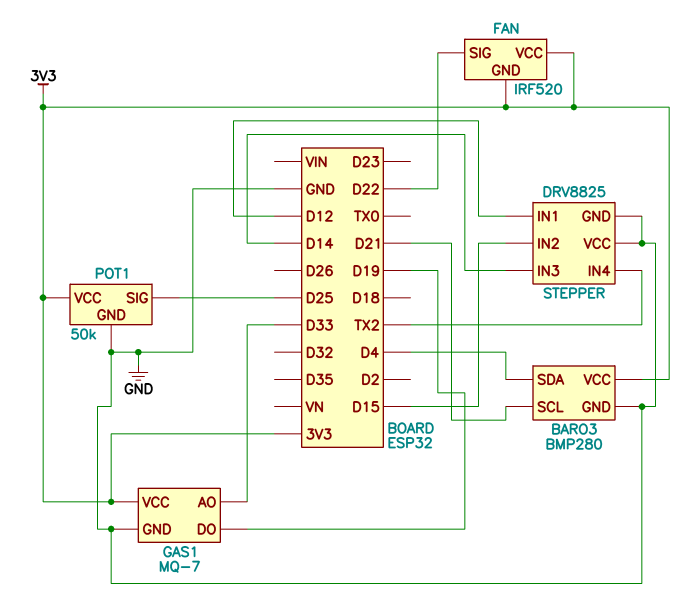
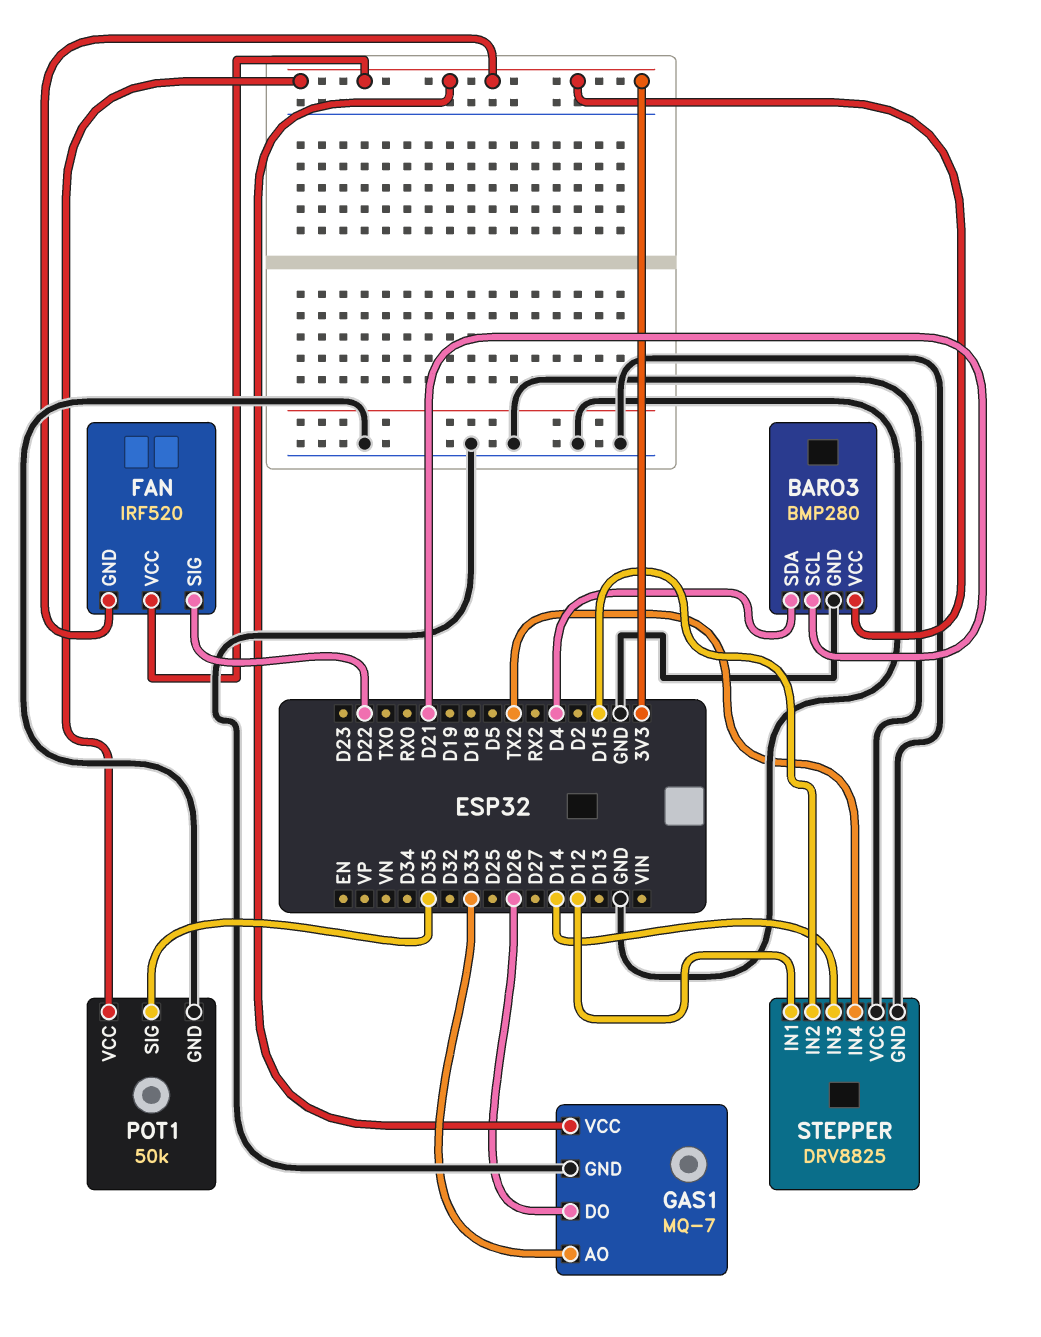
GAS1 pin DO: D19 -> D26
POT1 pin SIG: D25 -> D35

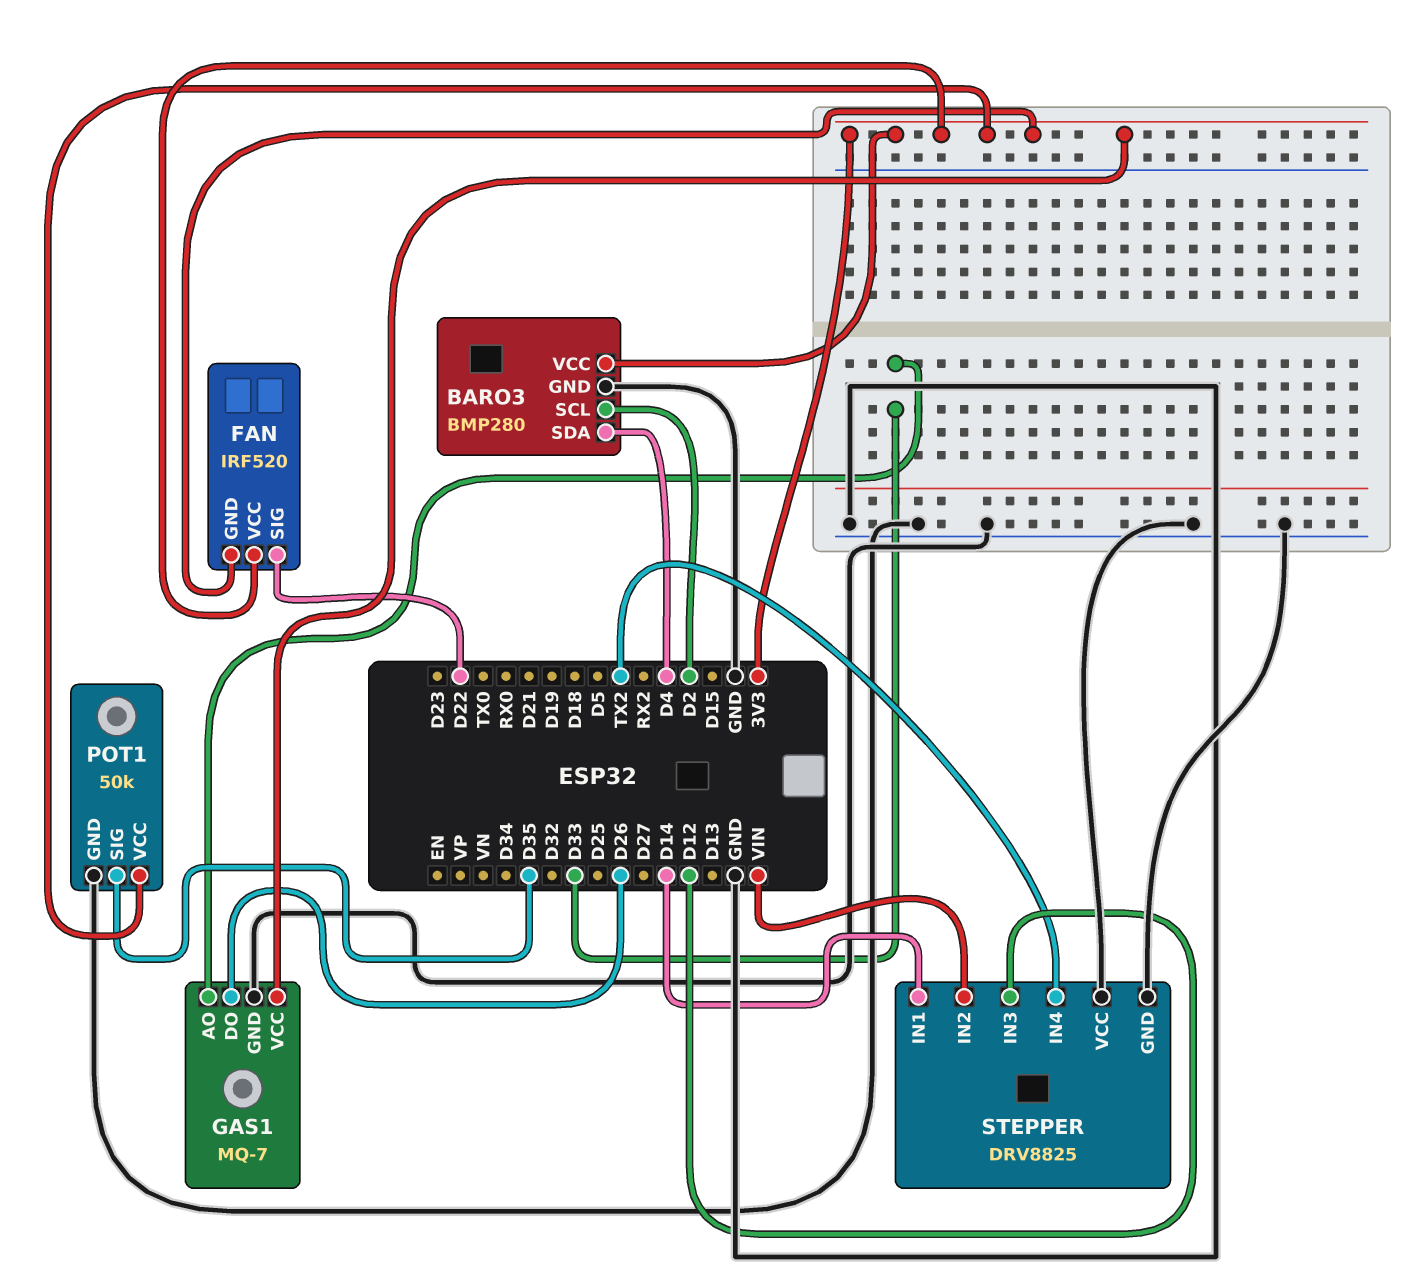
BARO3 pin SCL: D21 -> D2
STEPPER pin IN1: D12 -> D14
STEPPER pin IN2: D15 -> VIN
STEPPER pin IN3: D14 -> D12

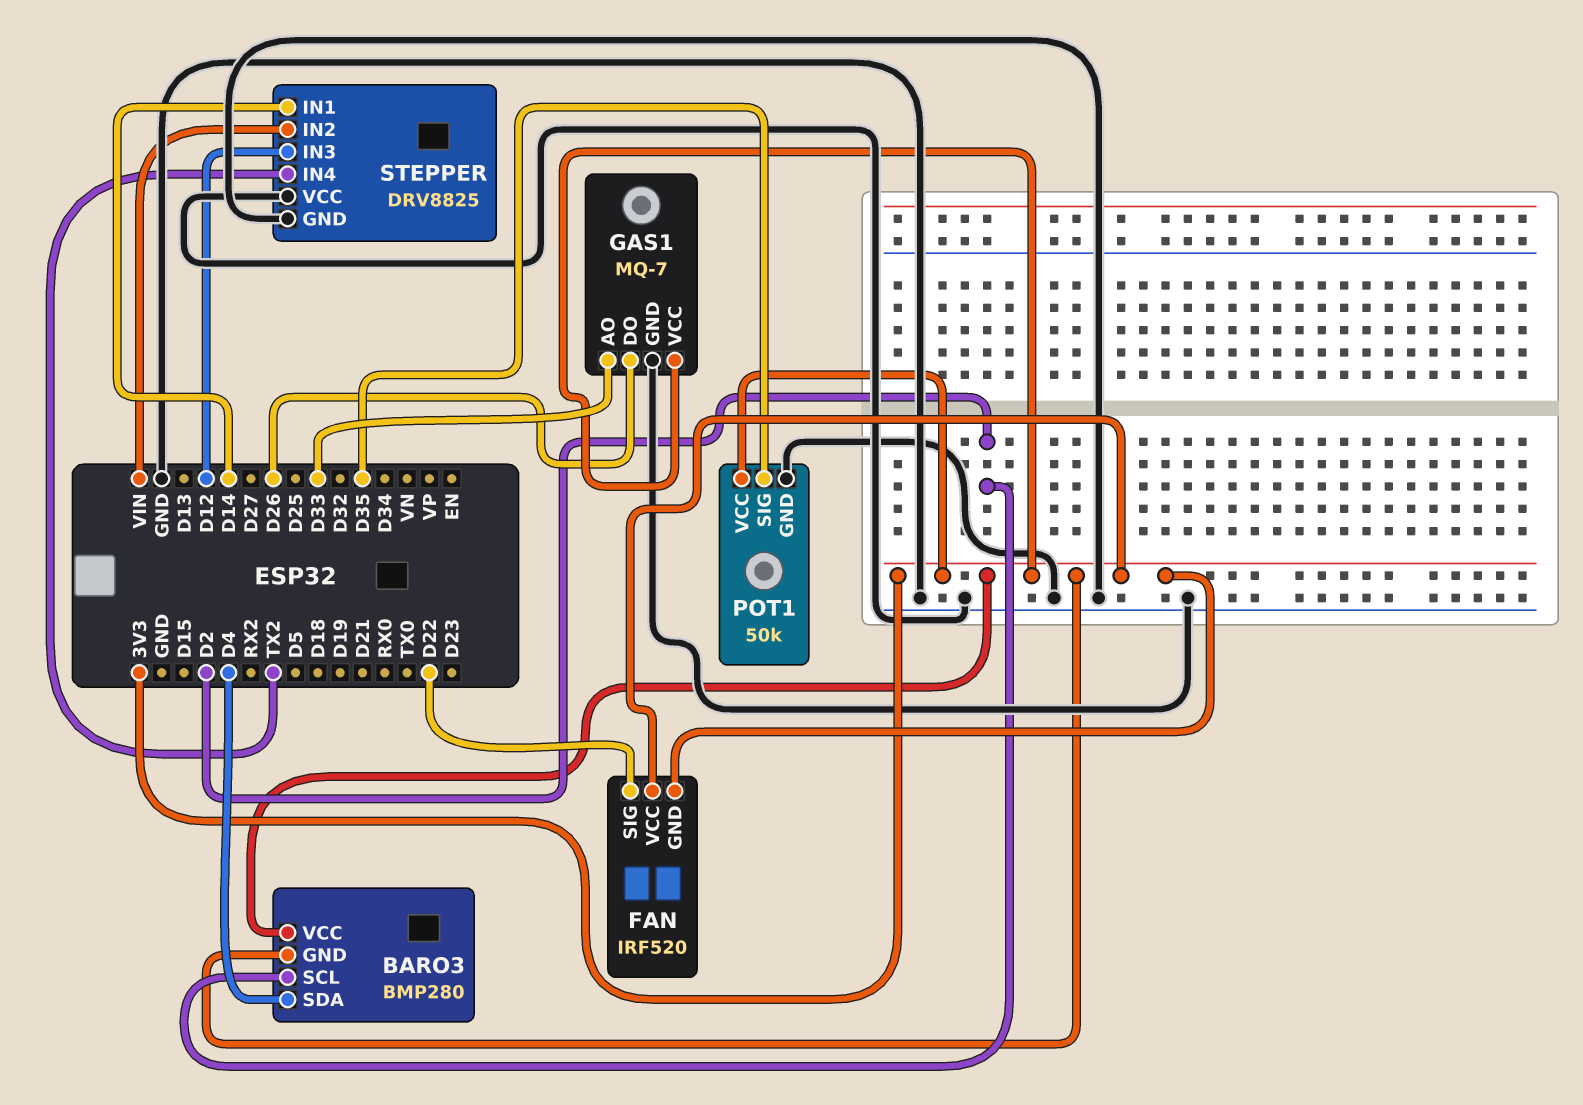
BARO3 pin GND: GND -> 3V3

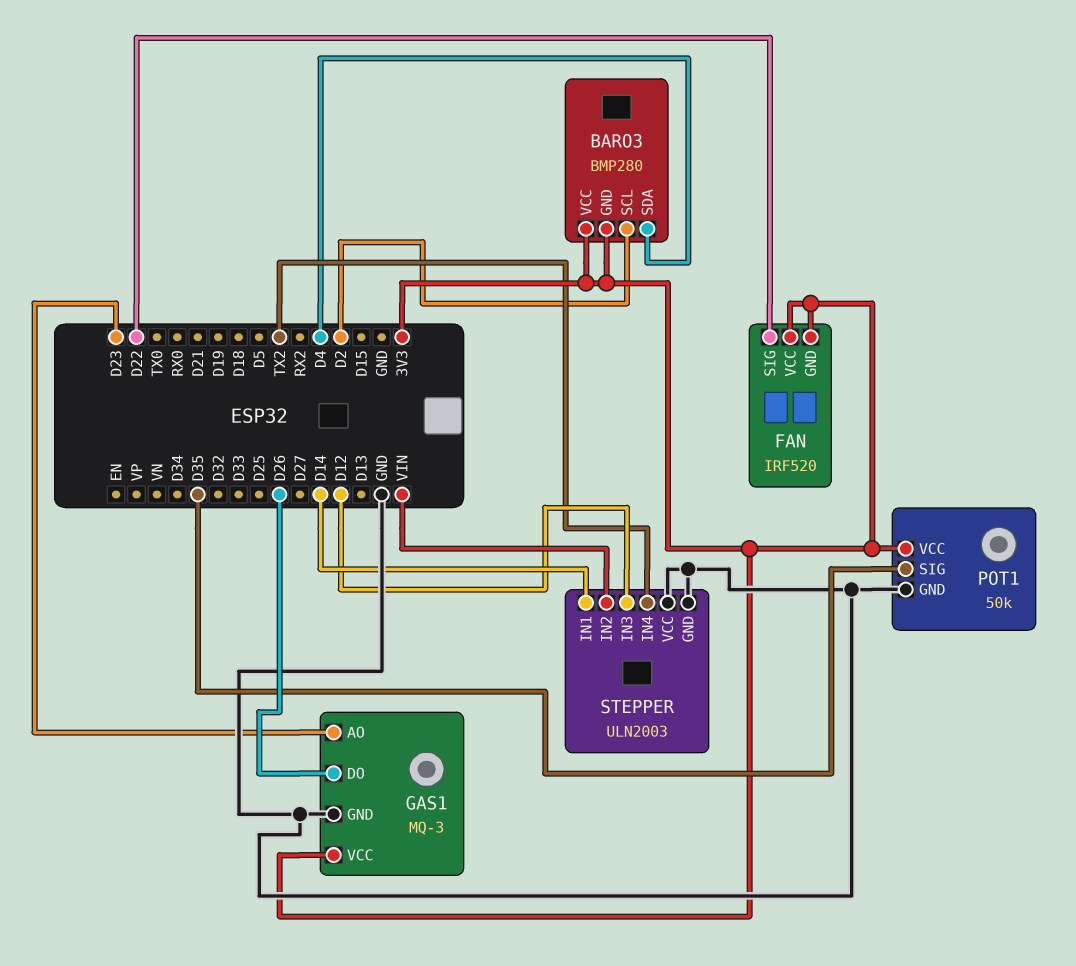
GAS1: MQ-7 -> MQ-3
GAS1 pin AO: D33 -> D23
STEPPER: DRV8825 -> ULN2003

